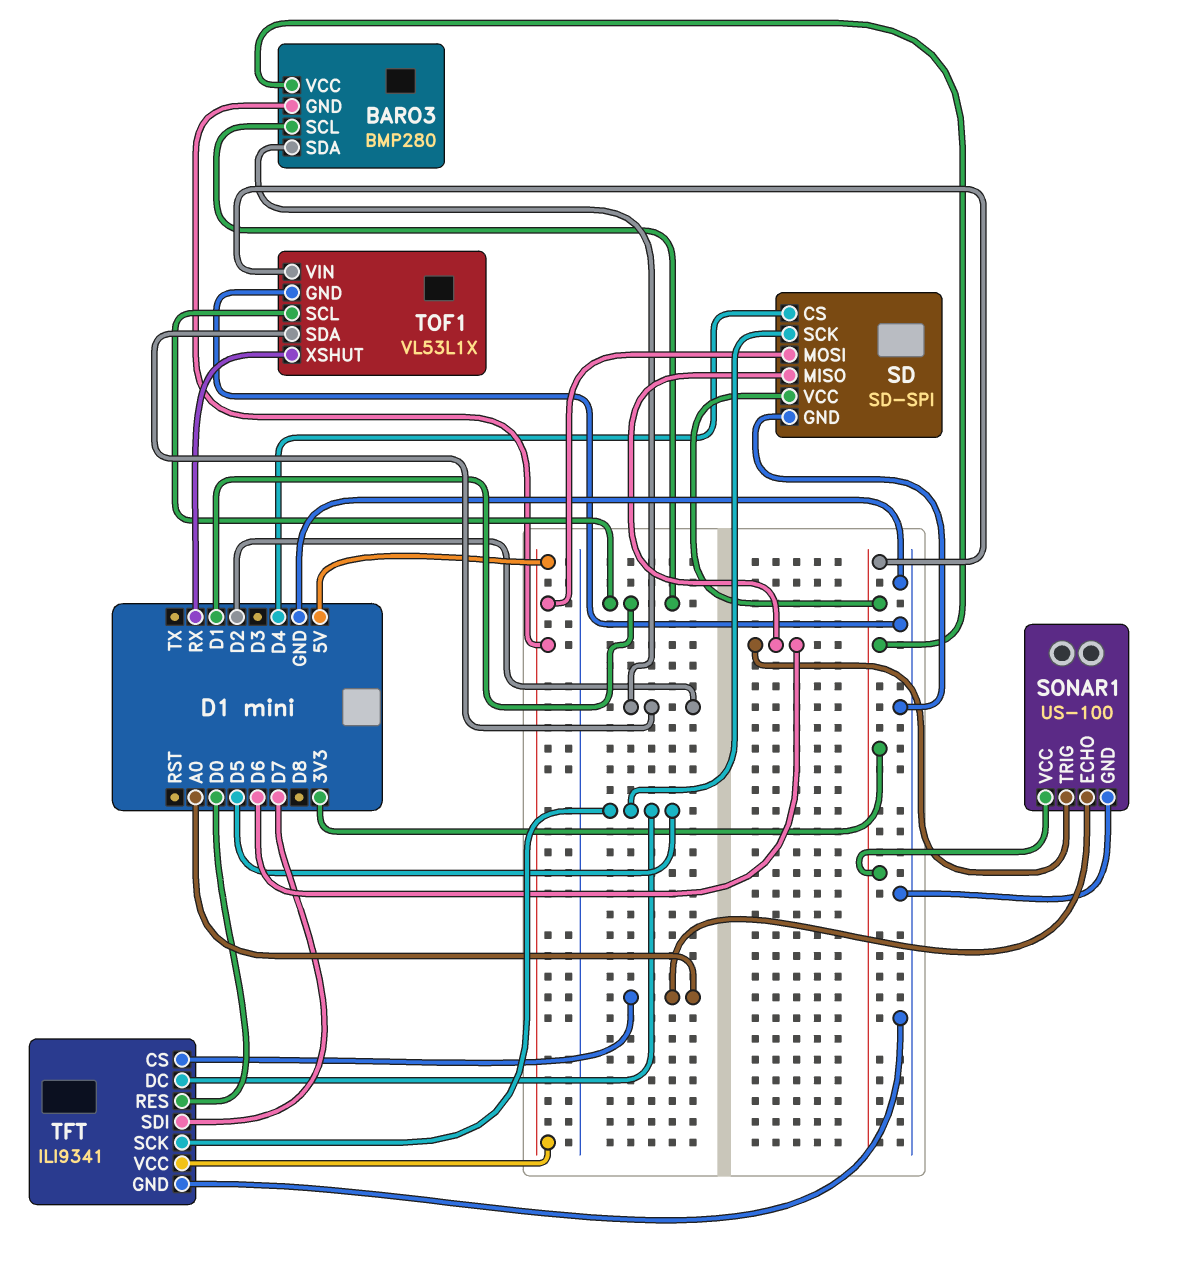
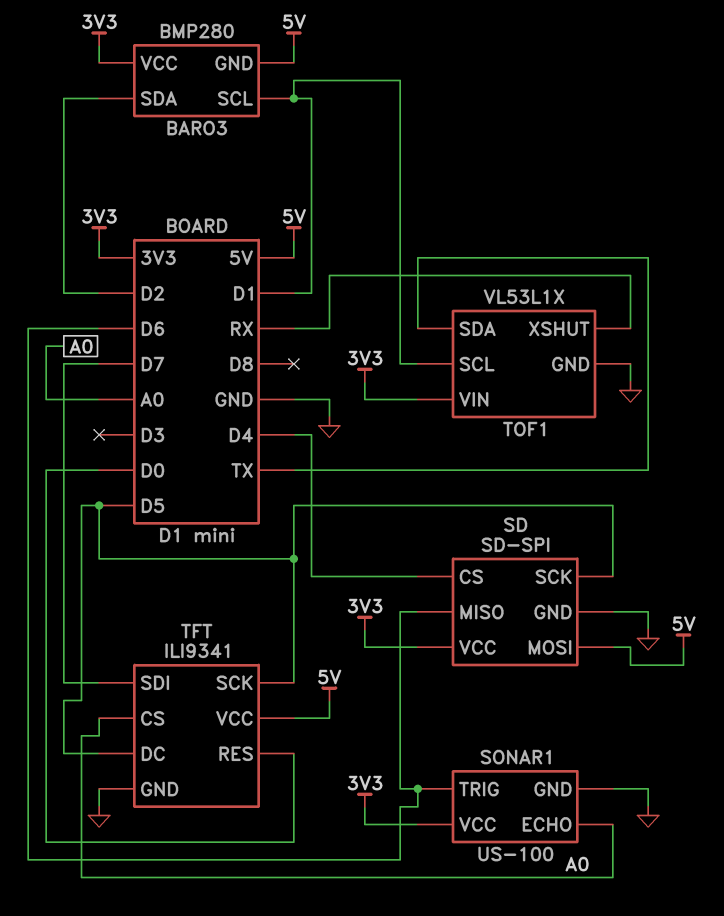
TOF1 pin SDA: D2 -> TX

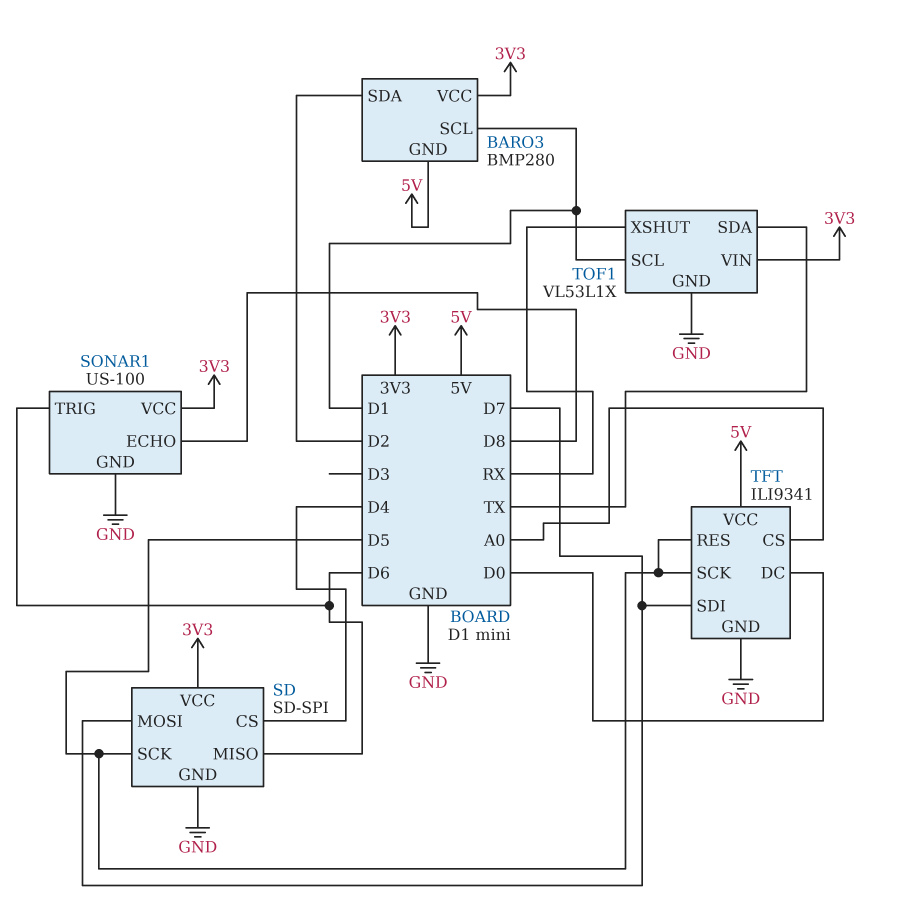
SD pin MOSI: 5V -> D7
SONAR1 pin ECHO: A0 -> D8
TFT pin DC: D5 -> D0
TFT pin RES: D0 -> D5

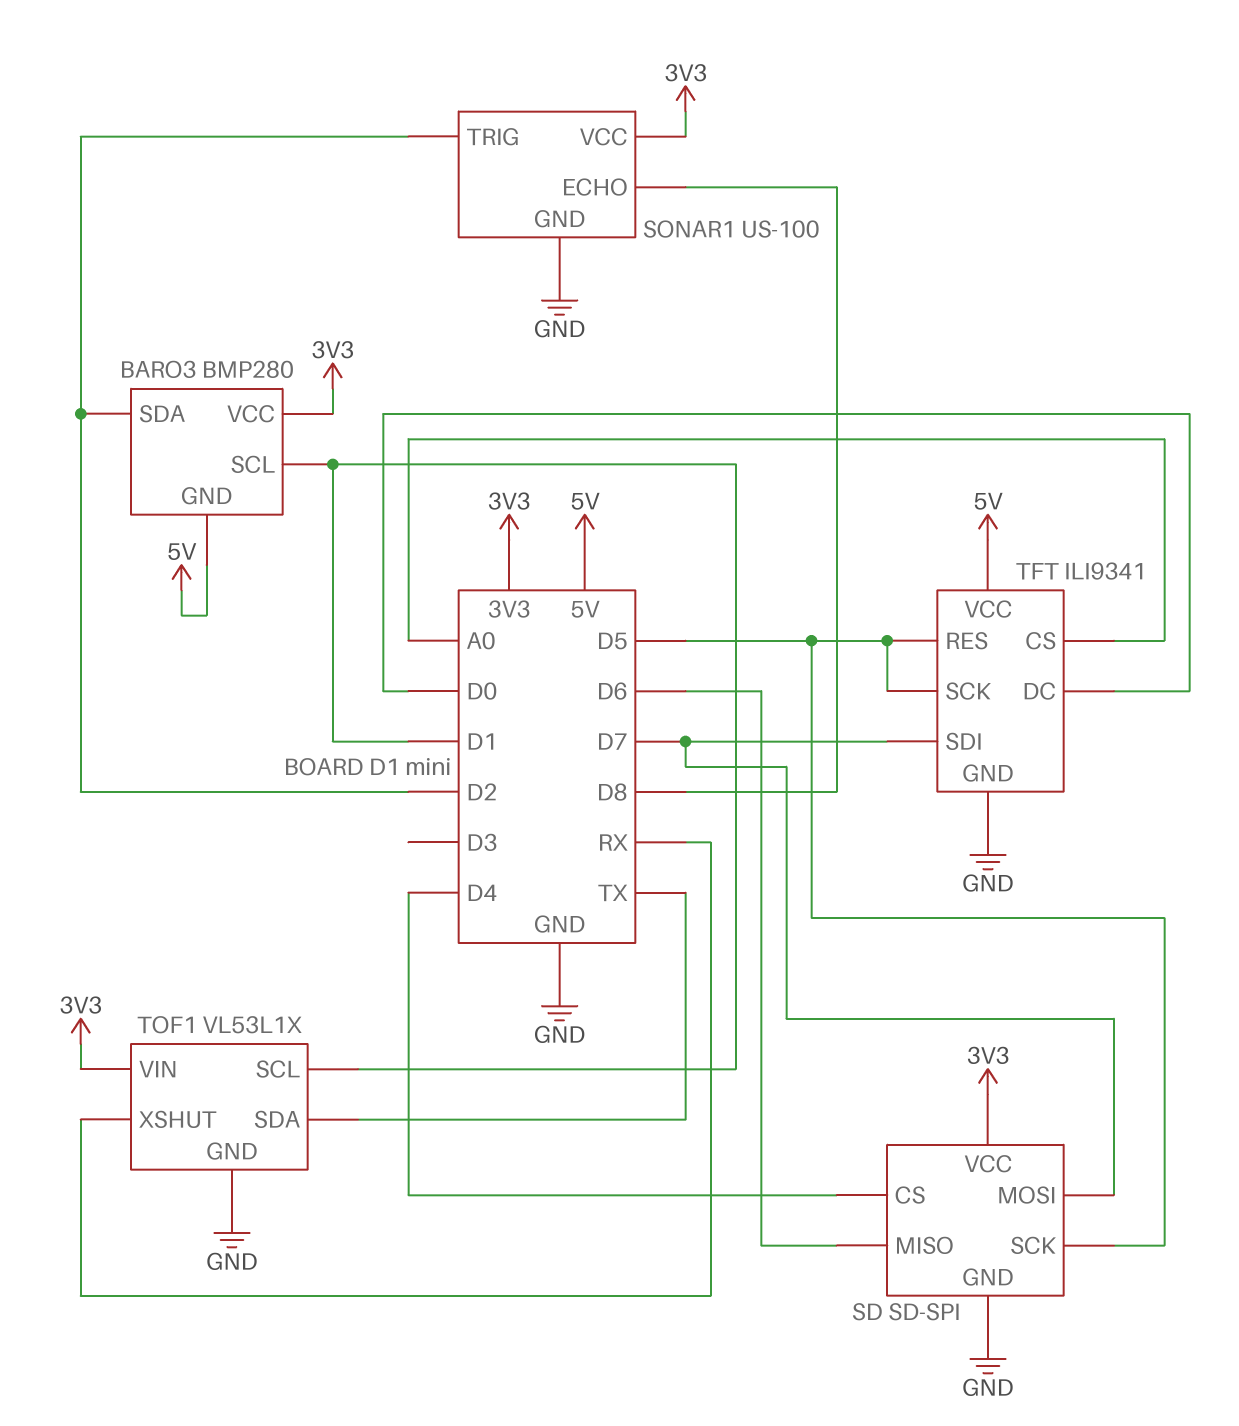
SONAR1 pin TRIG: D6 -> D2

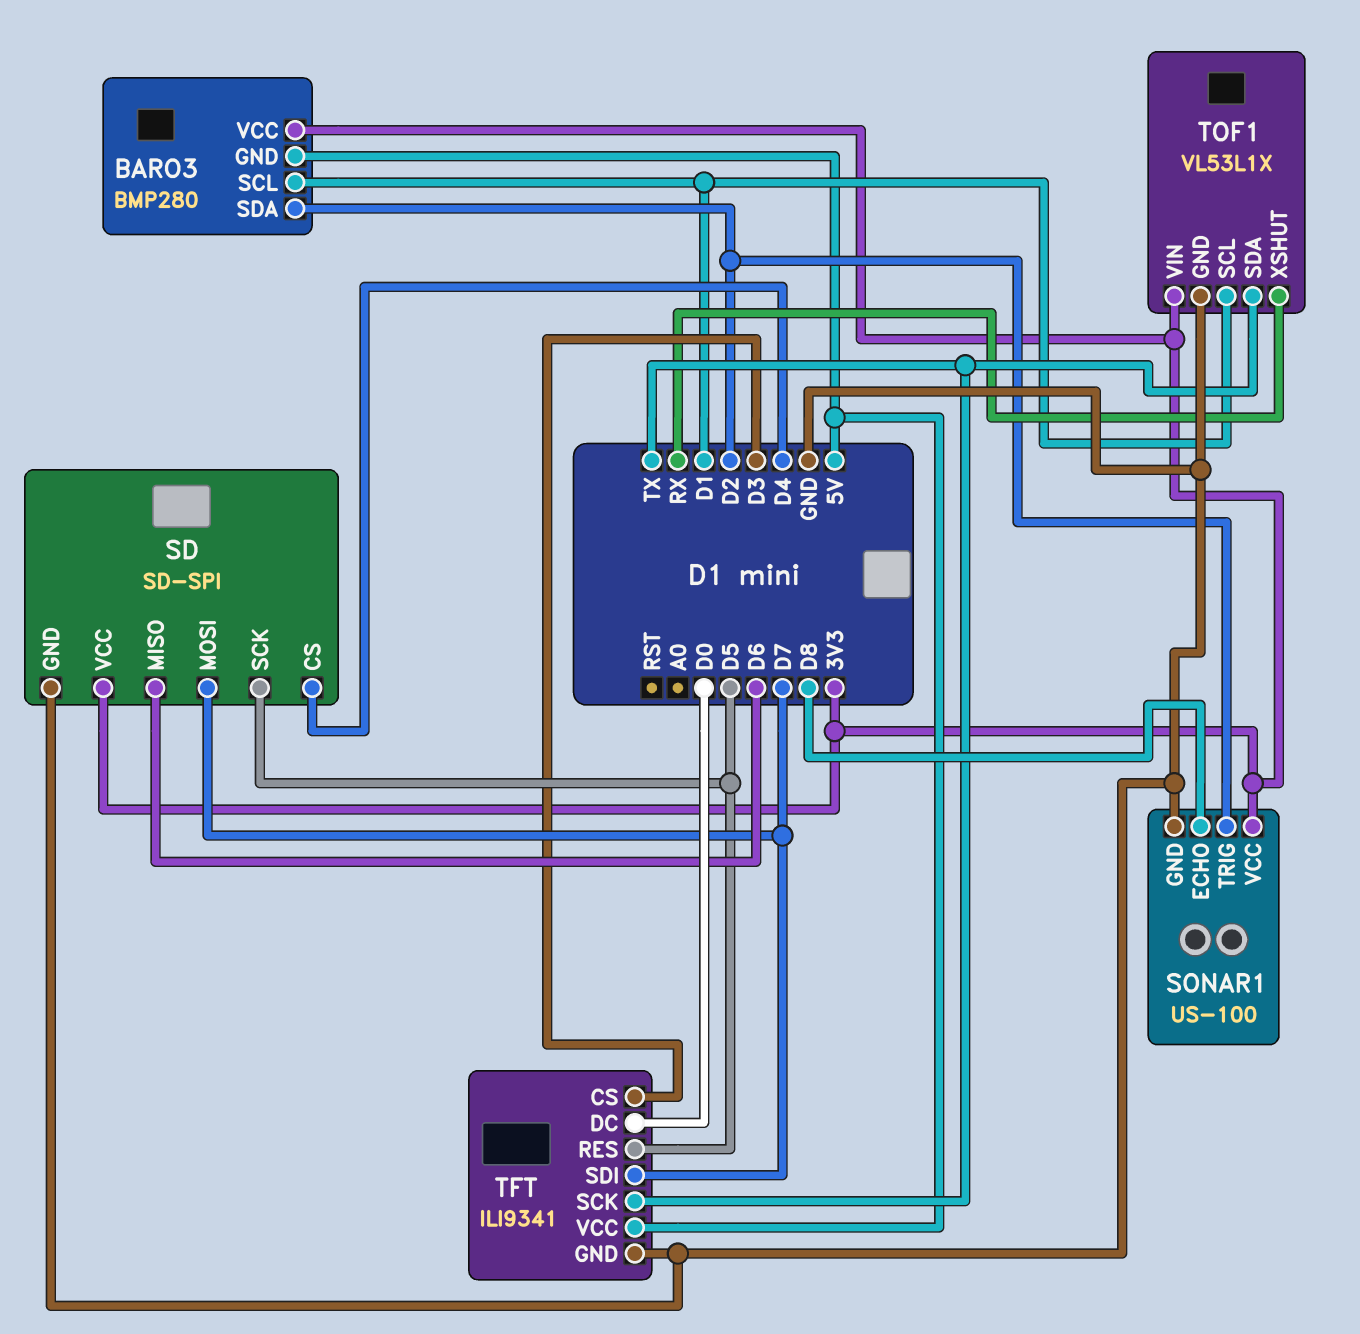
TFT pin CS: A0 -> D3
TFT pin SCK: D5 -> TX

